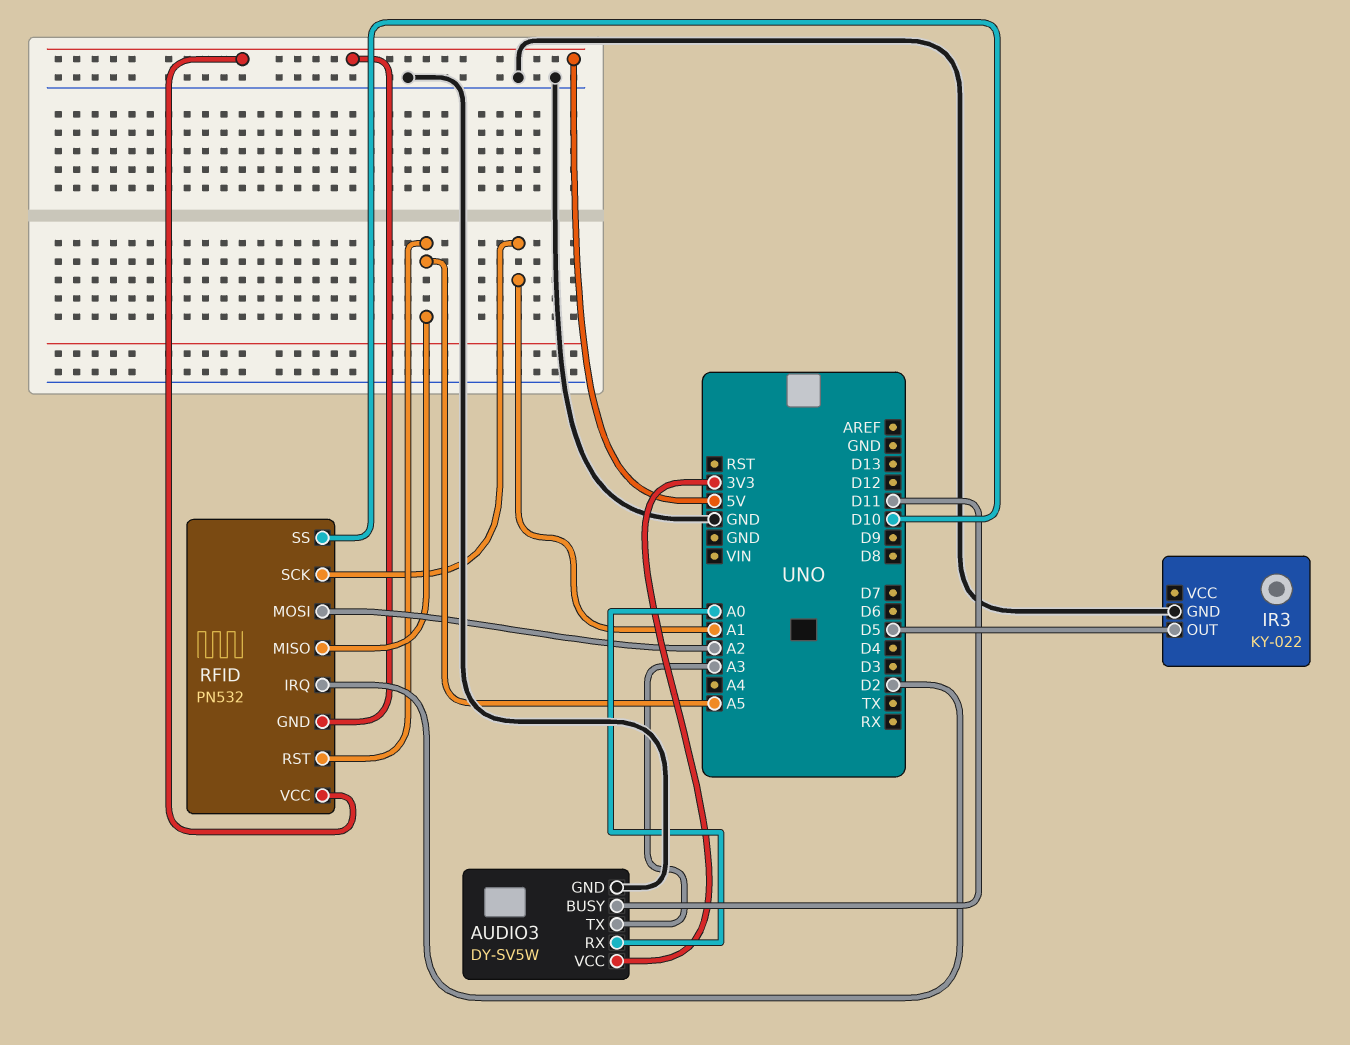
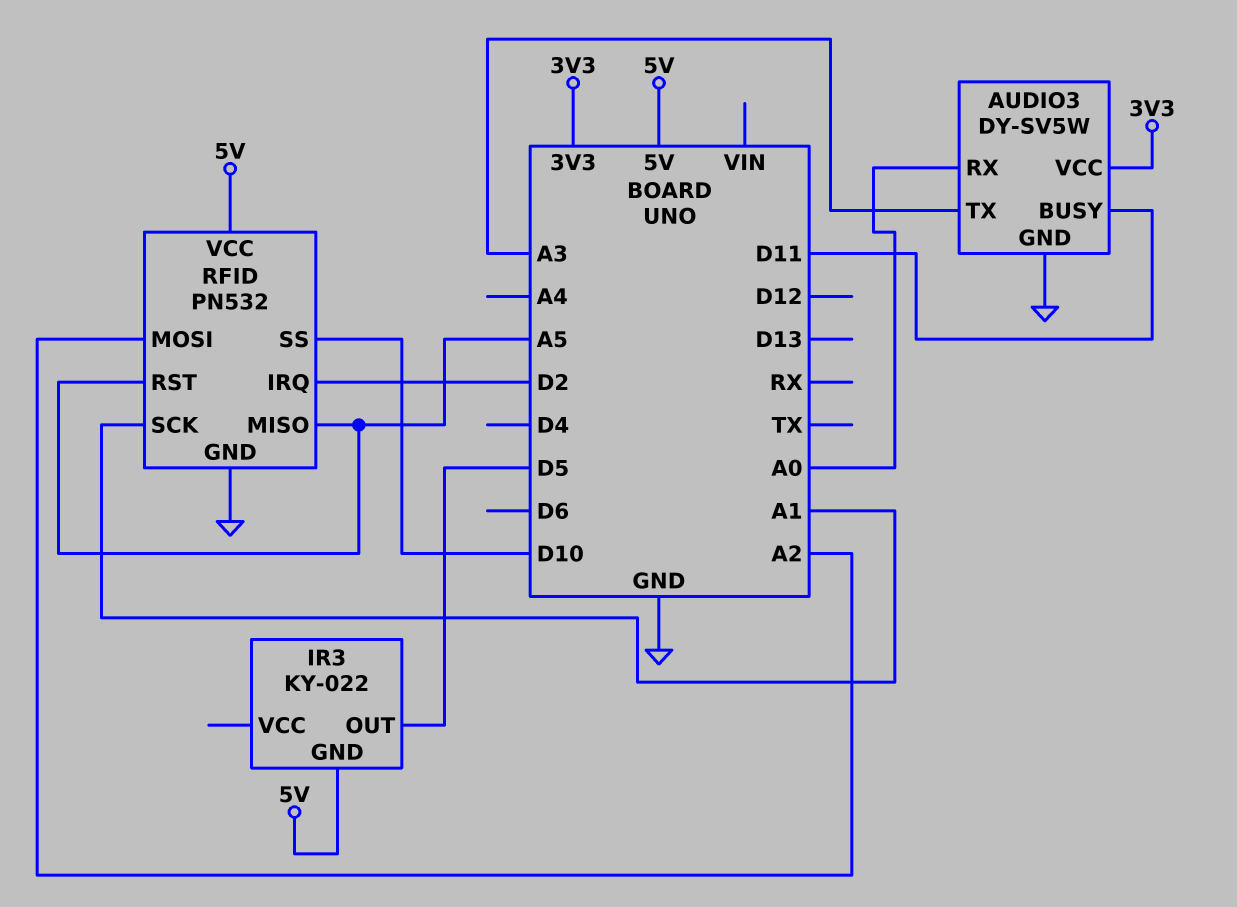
IR3 pin GND: GND -> 5V
RFID pin GND: 5V -> GND

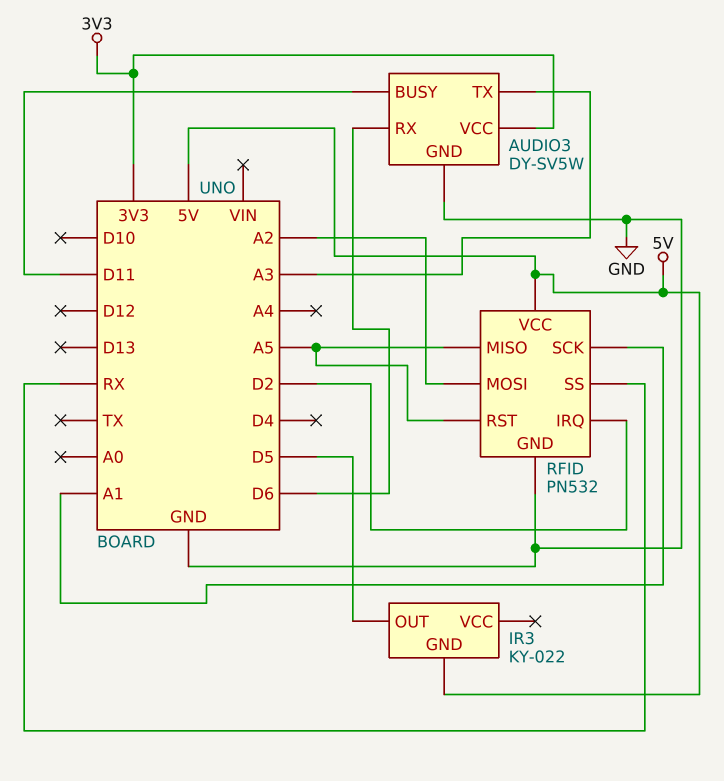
AUDIO3 pin RX: A0 -> D6
RFID pin SS: D10 -> RX

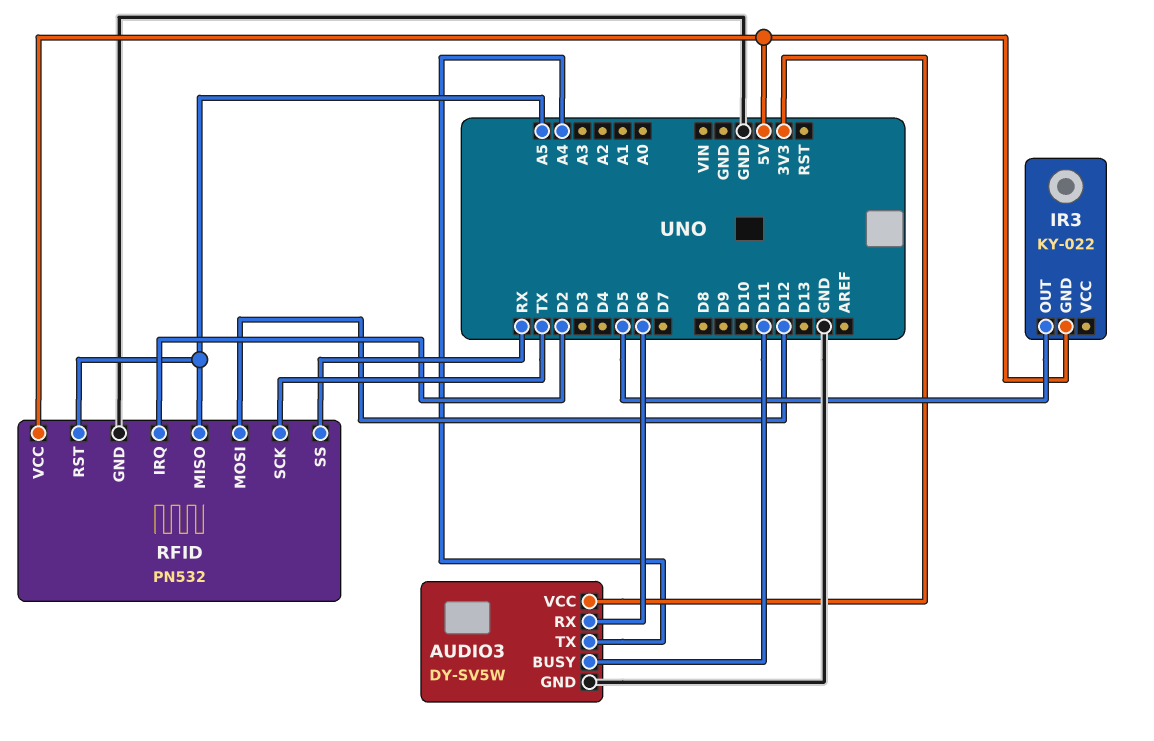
AUDIO3 pin TX: A3 -> A4
RFID pin MOSI: A2 -> D12
RFID pin SCK: A1 -> TX

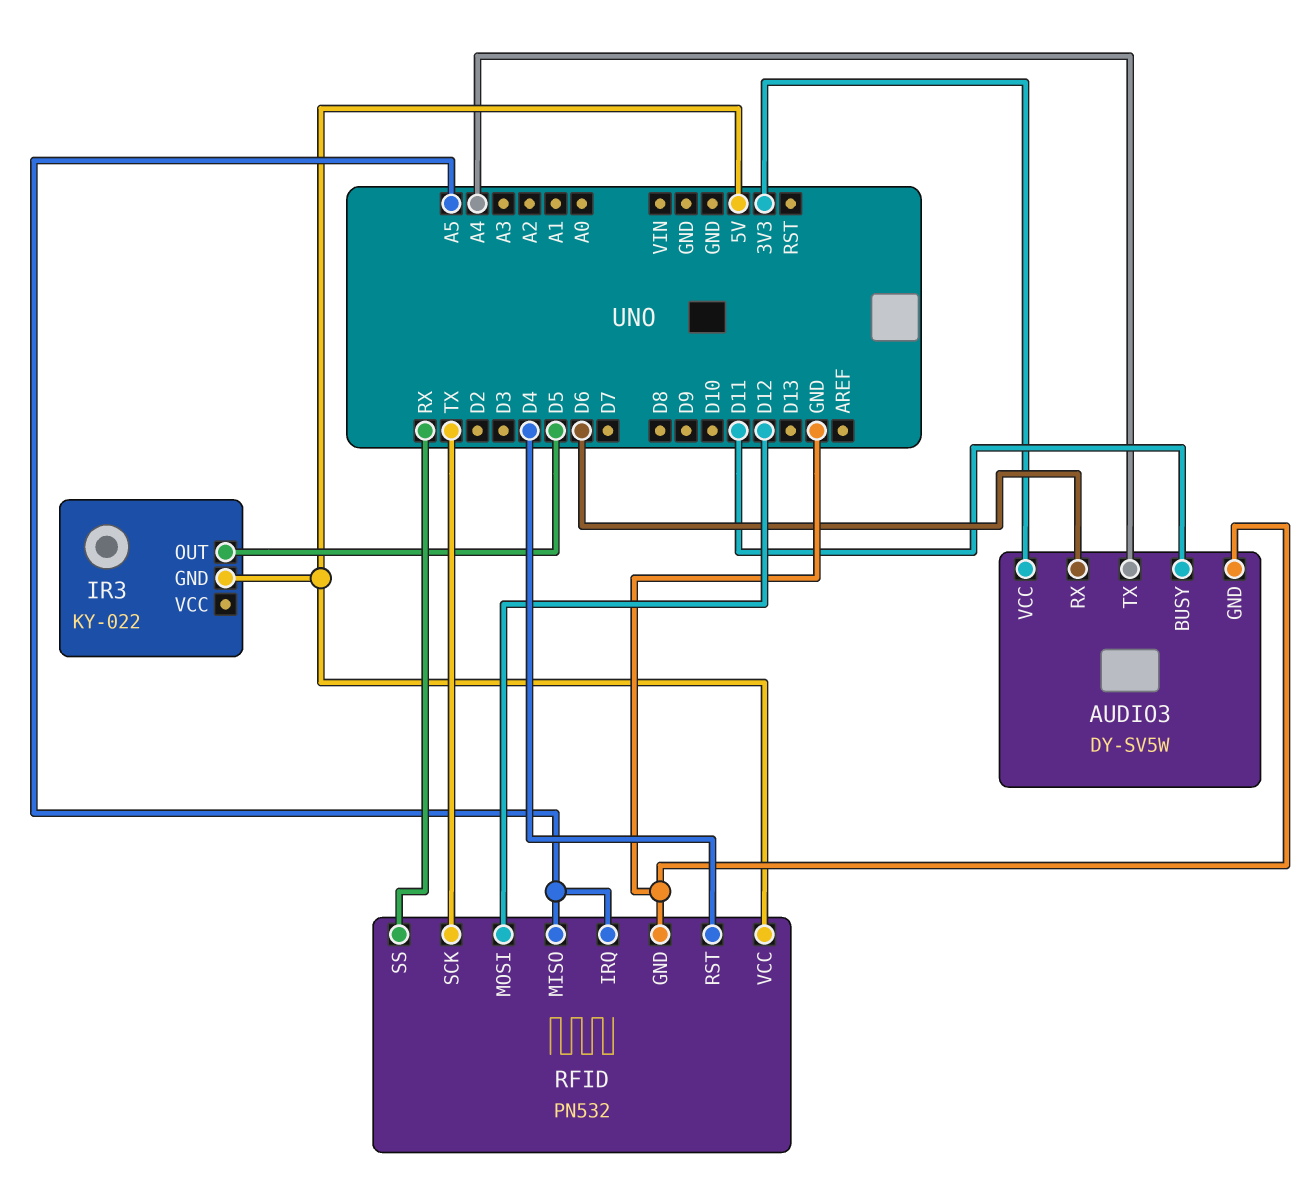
RFID pin IRQ: D2 -> A5
RFID pin RST: A5 -> D4

